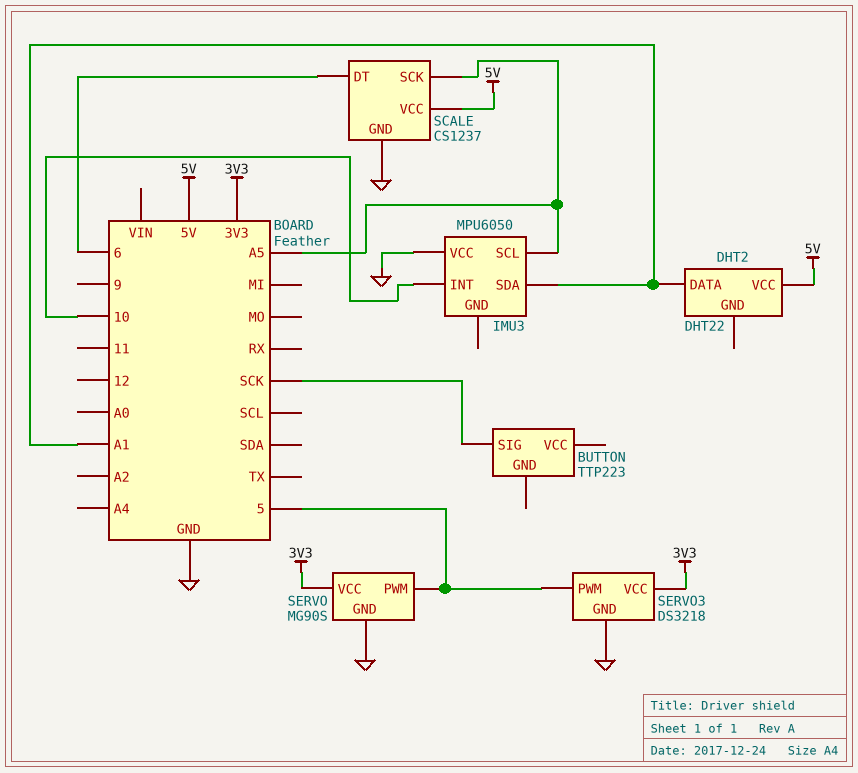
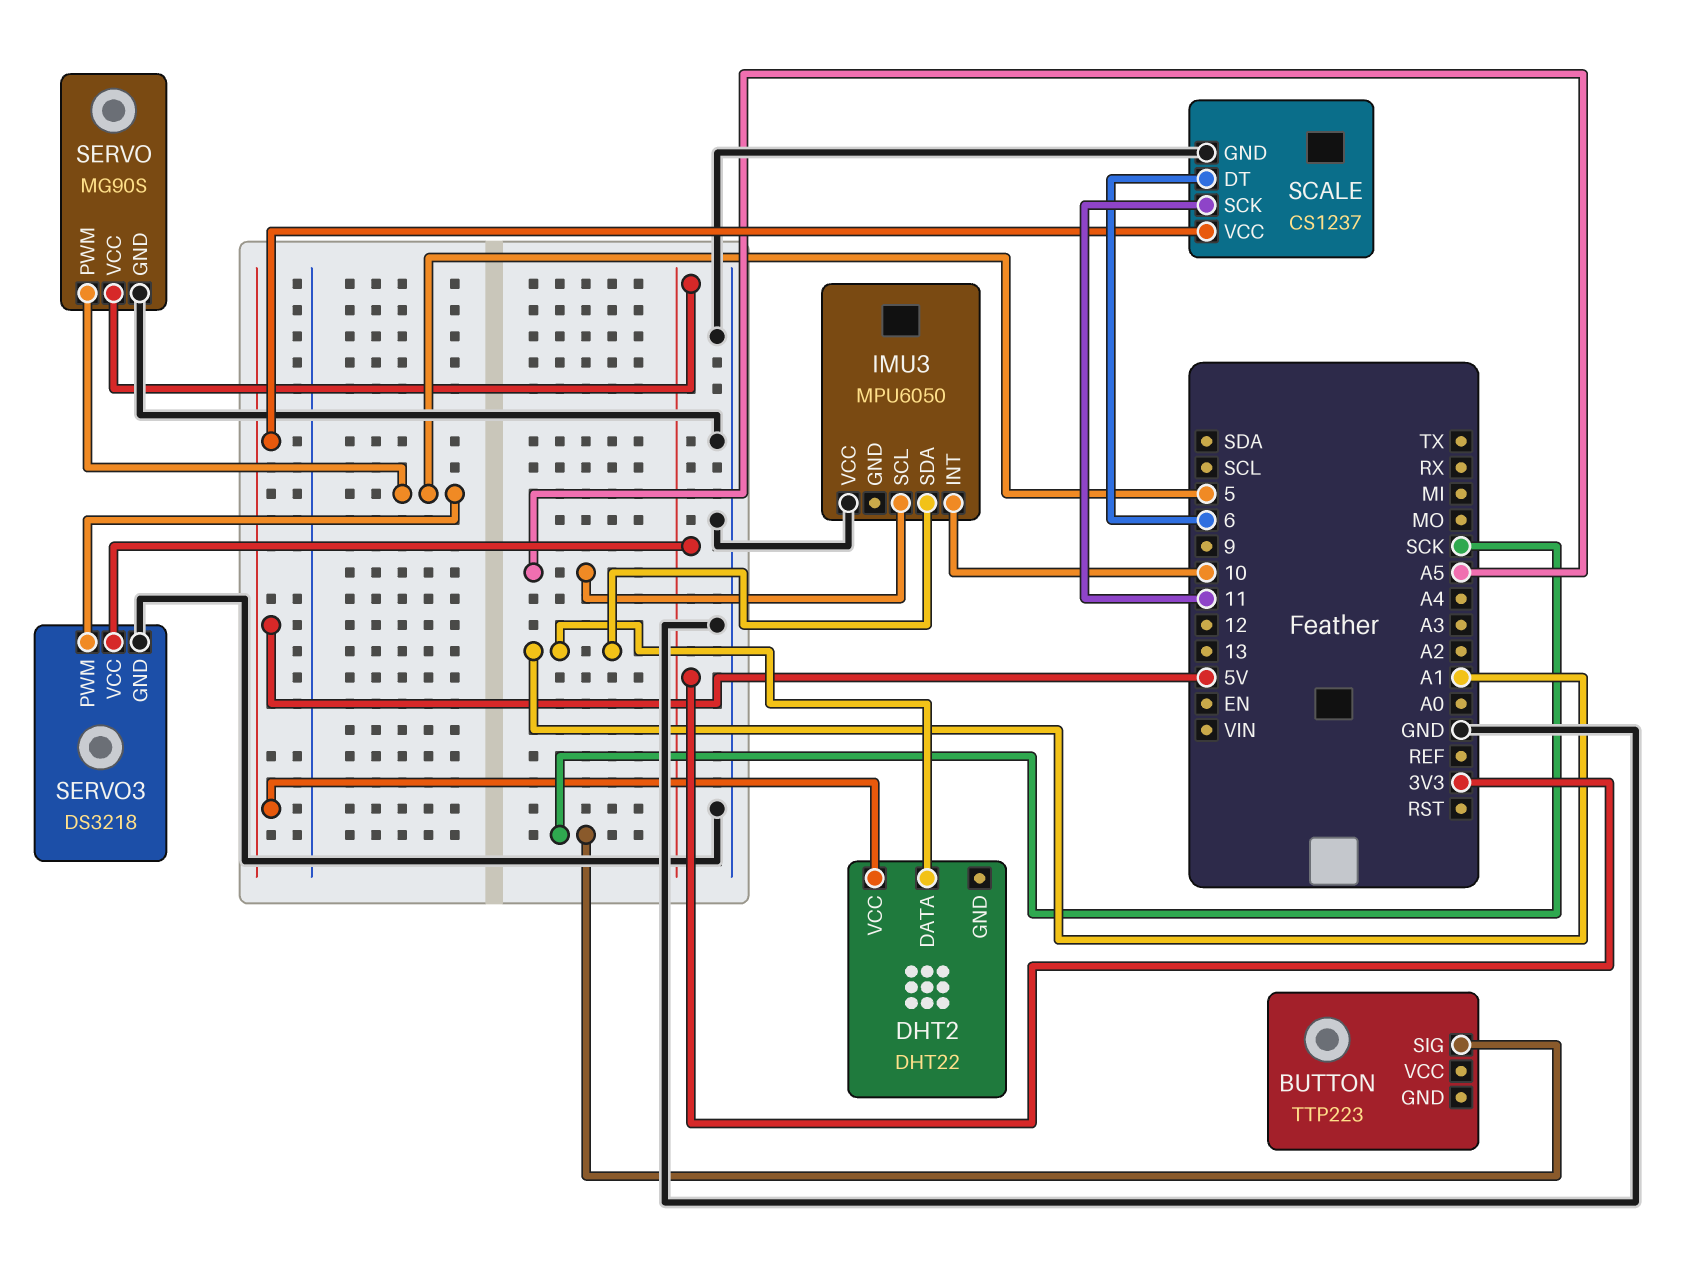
SCALE pin SCK: A5 -> 11

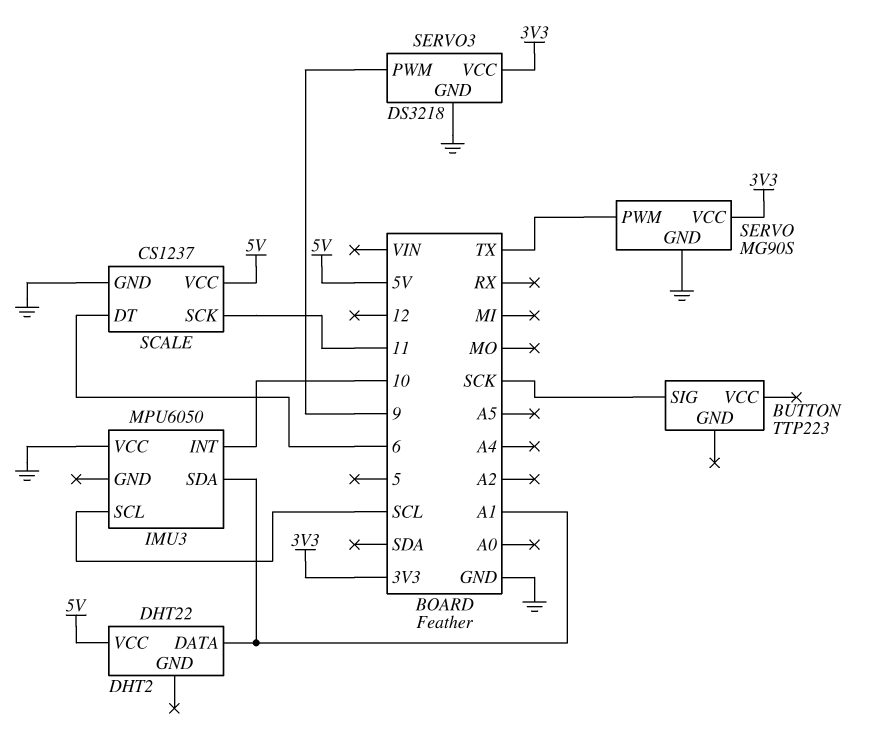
IMU3 pin SCL: A5 -> SCL
SERVO pin PWM: 5 -> TX
SERVO3 pin PWM: 5 -> 9

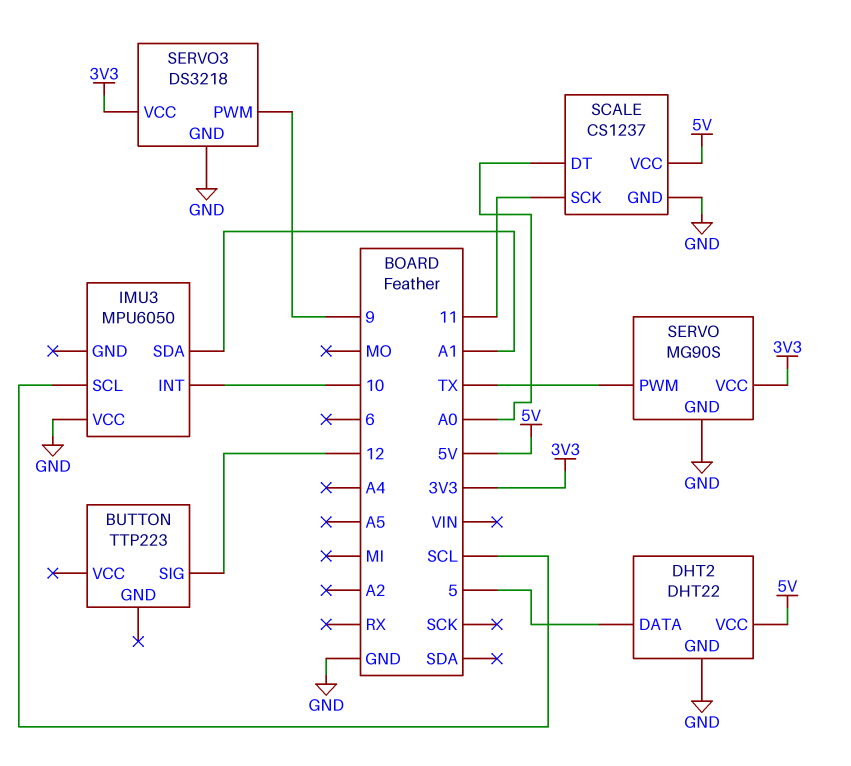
BUTTON pin SIG: SCK -> 12
DHT2 pin DATA: A1 -> 5
DHT2 pin GND: none -> GND
SCALE pin DT: 6 -> A0

